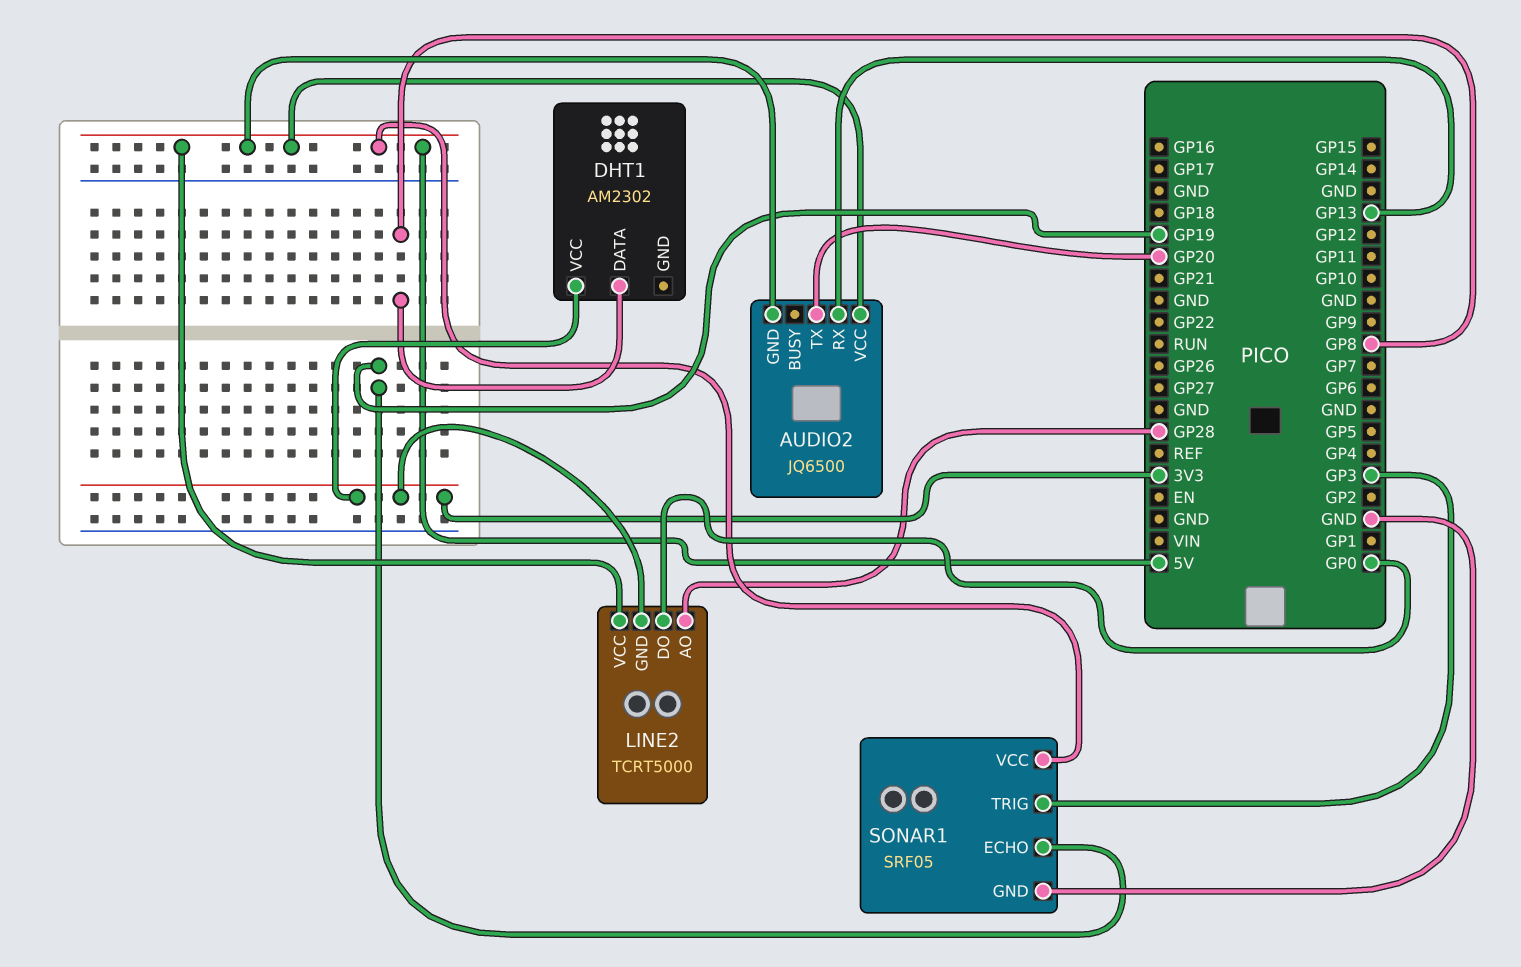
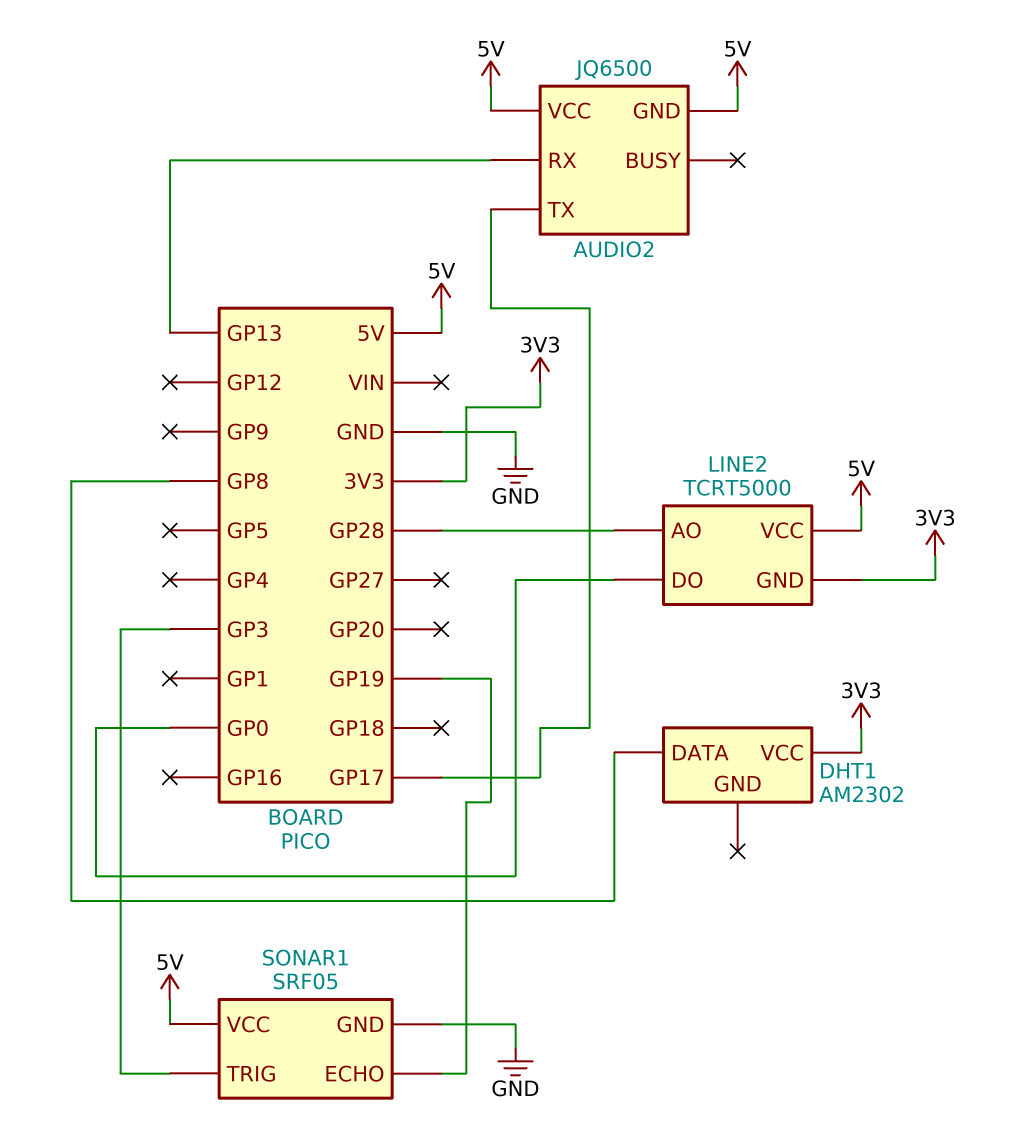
AUDIO2 pin TX: GP20 -> GP17

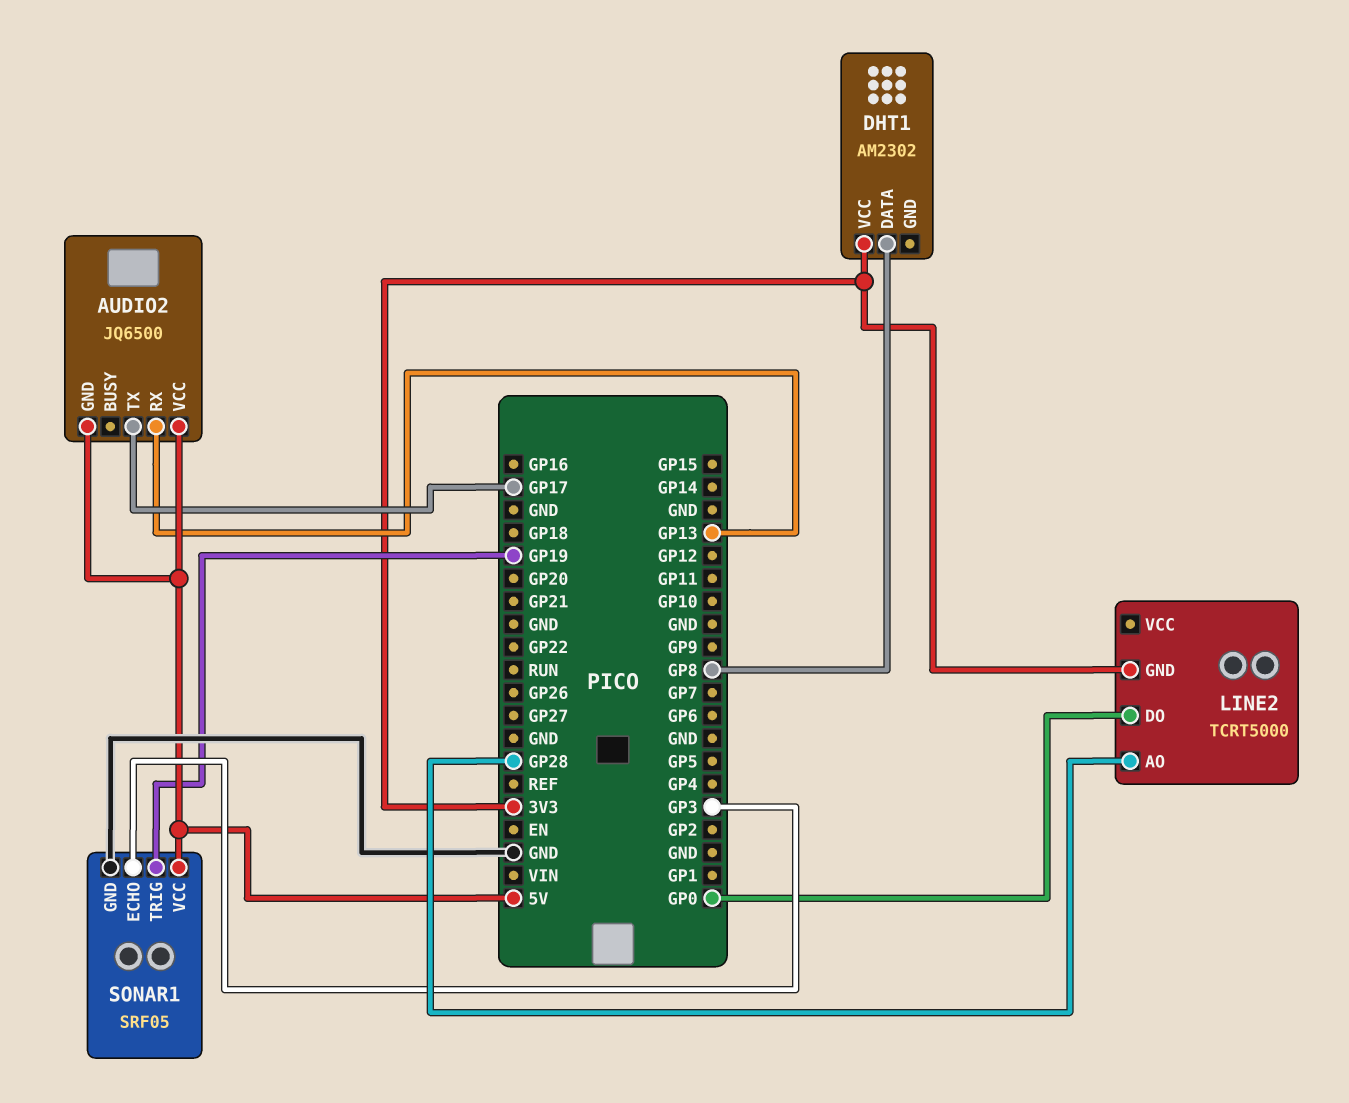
LINE2 pin VCC: 5V -> none
SONAR1 pin ECHO: GP19 -> GP3
SONAR1 pin TRIG: GP3 -> GP19

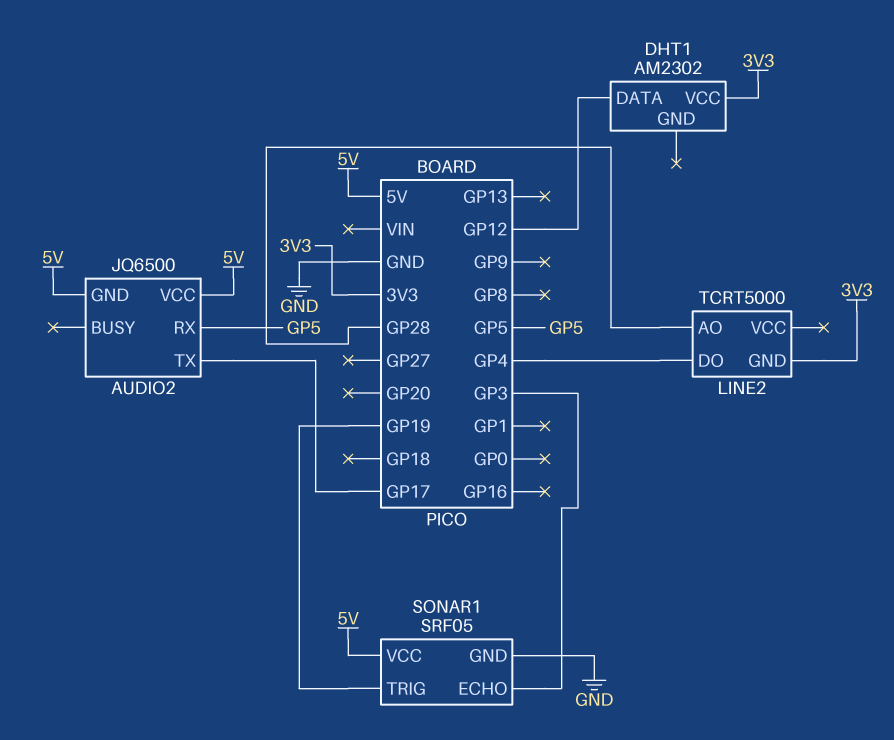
AUDIO2 pin RX: GP13 -> GP5
DHT1 pin DATA: GP8 -> GP12
LINE2 pin DO: GP0 -> GP4

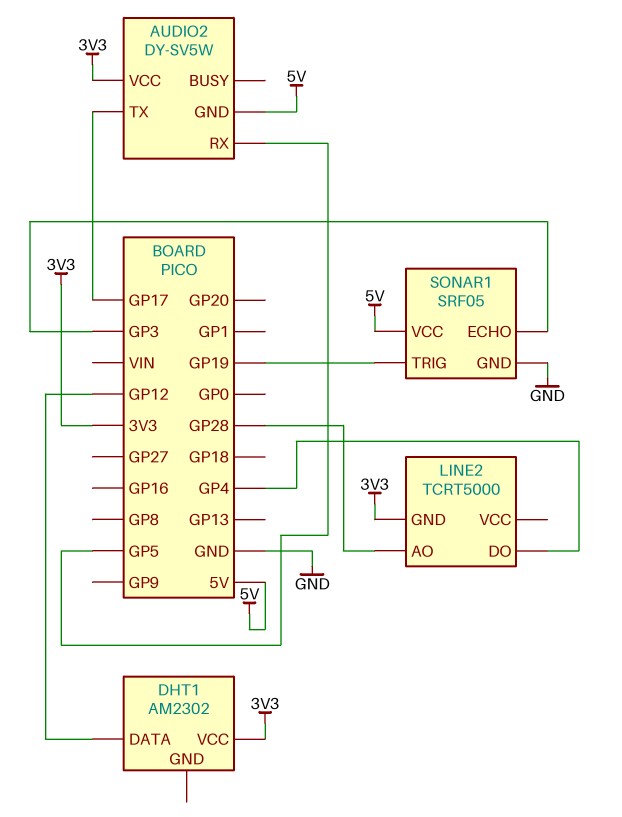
AUDIO2: JQ6500 -> DY-SV5W
AUDIO2 pin VCC: 5V -> 3V3

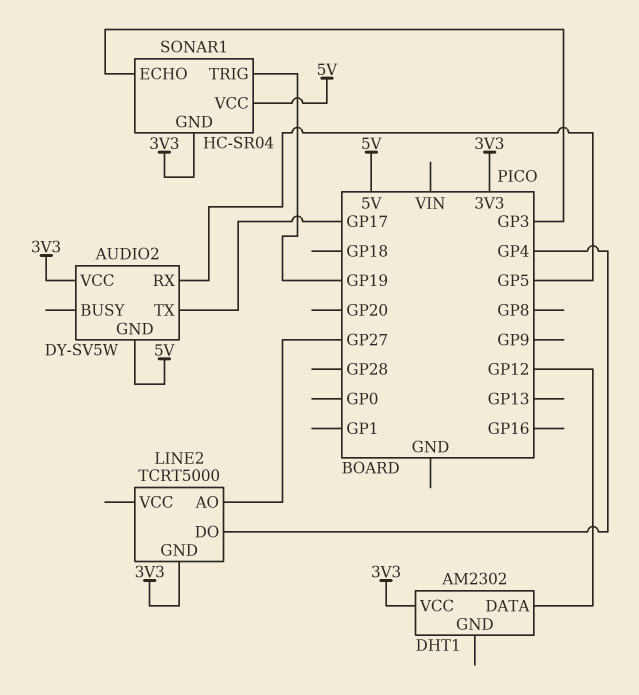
LINE2 pin AO: GP28 -> GP27
SONAR1: SRF05 -> HC-SR04
SONAR1 pin GND: GND -> 3V3

